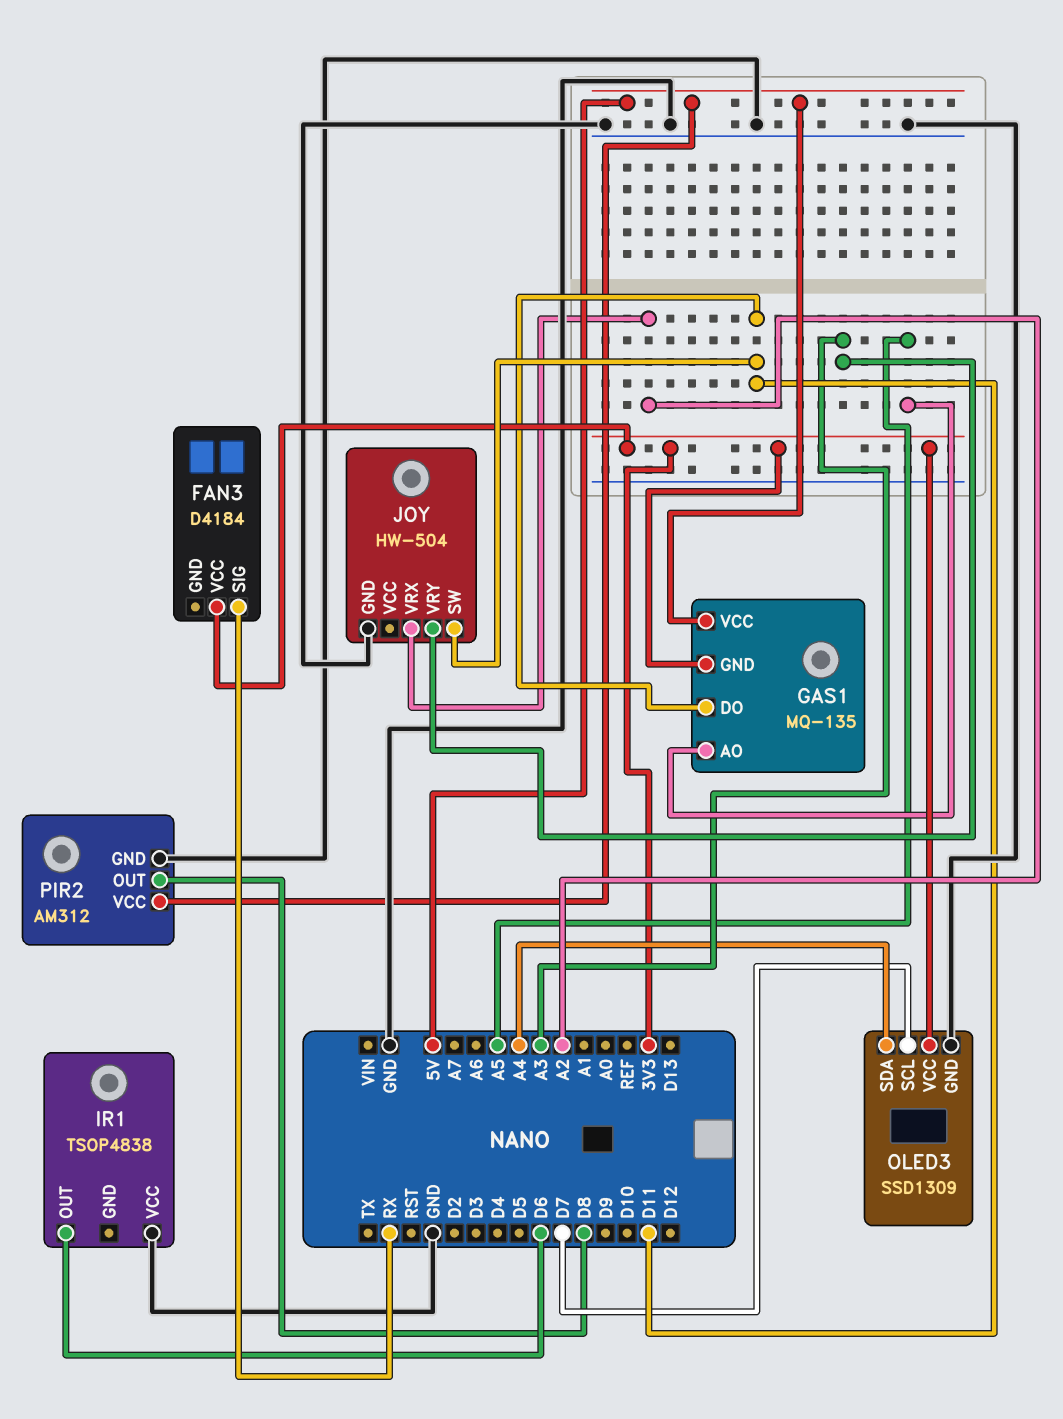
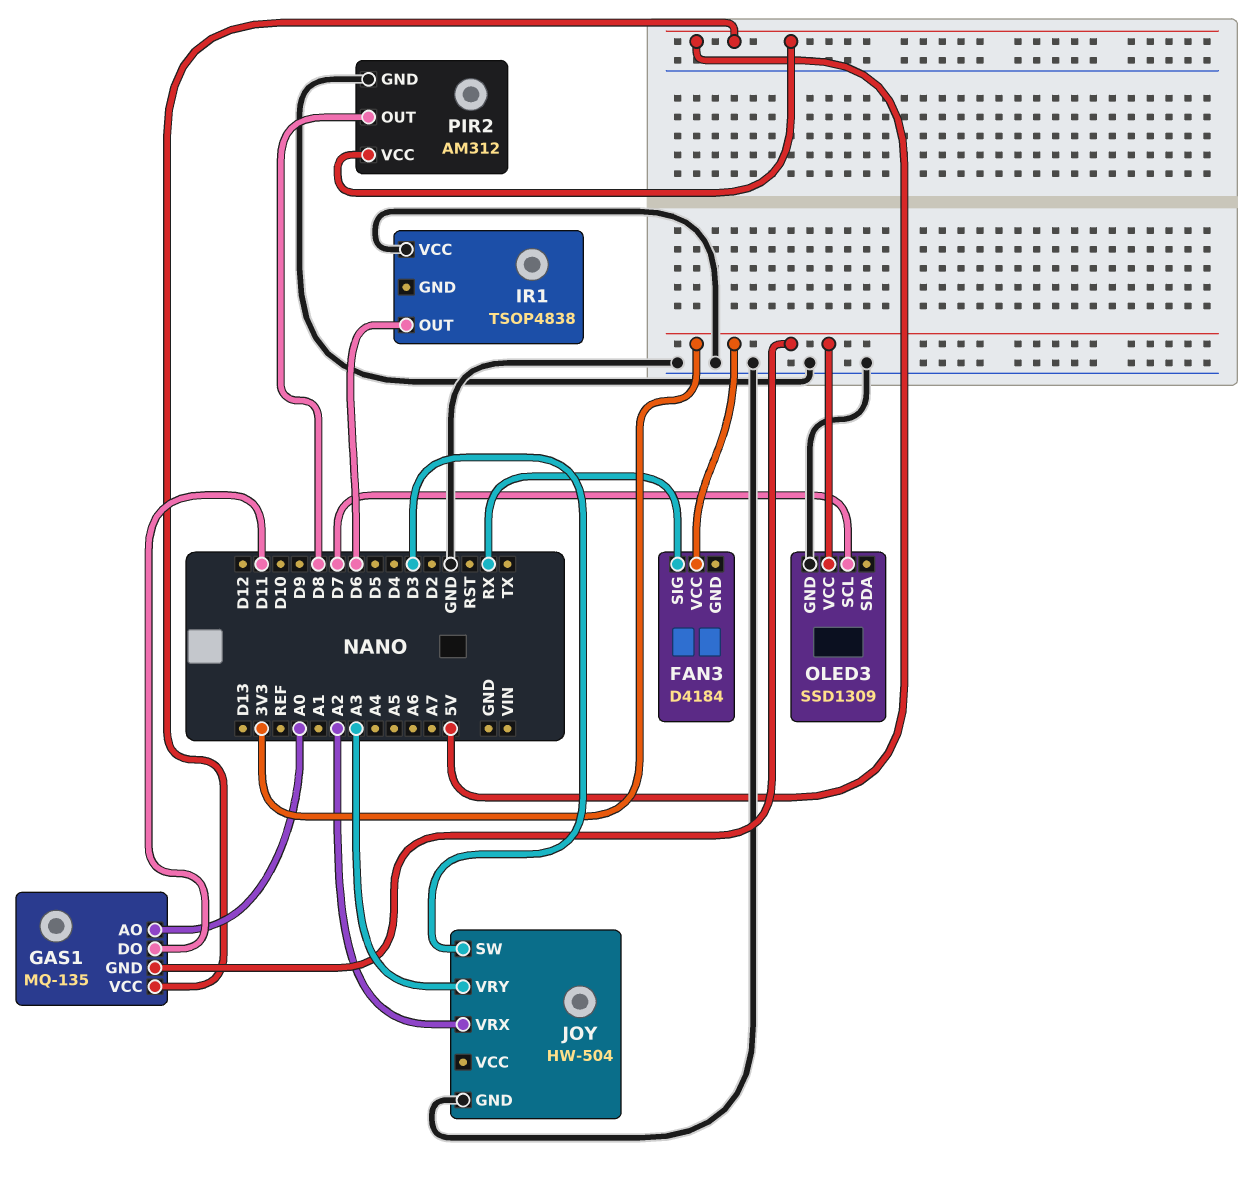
GAS1 pin AO: A5 -> A0
JOY pin SW: D11 -> D3
OLED3 pin SDA: A4 -> none

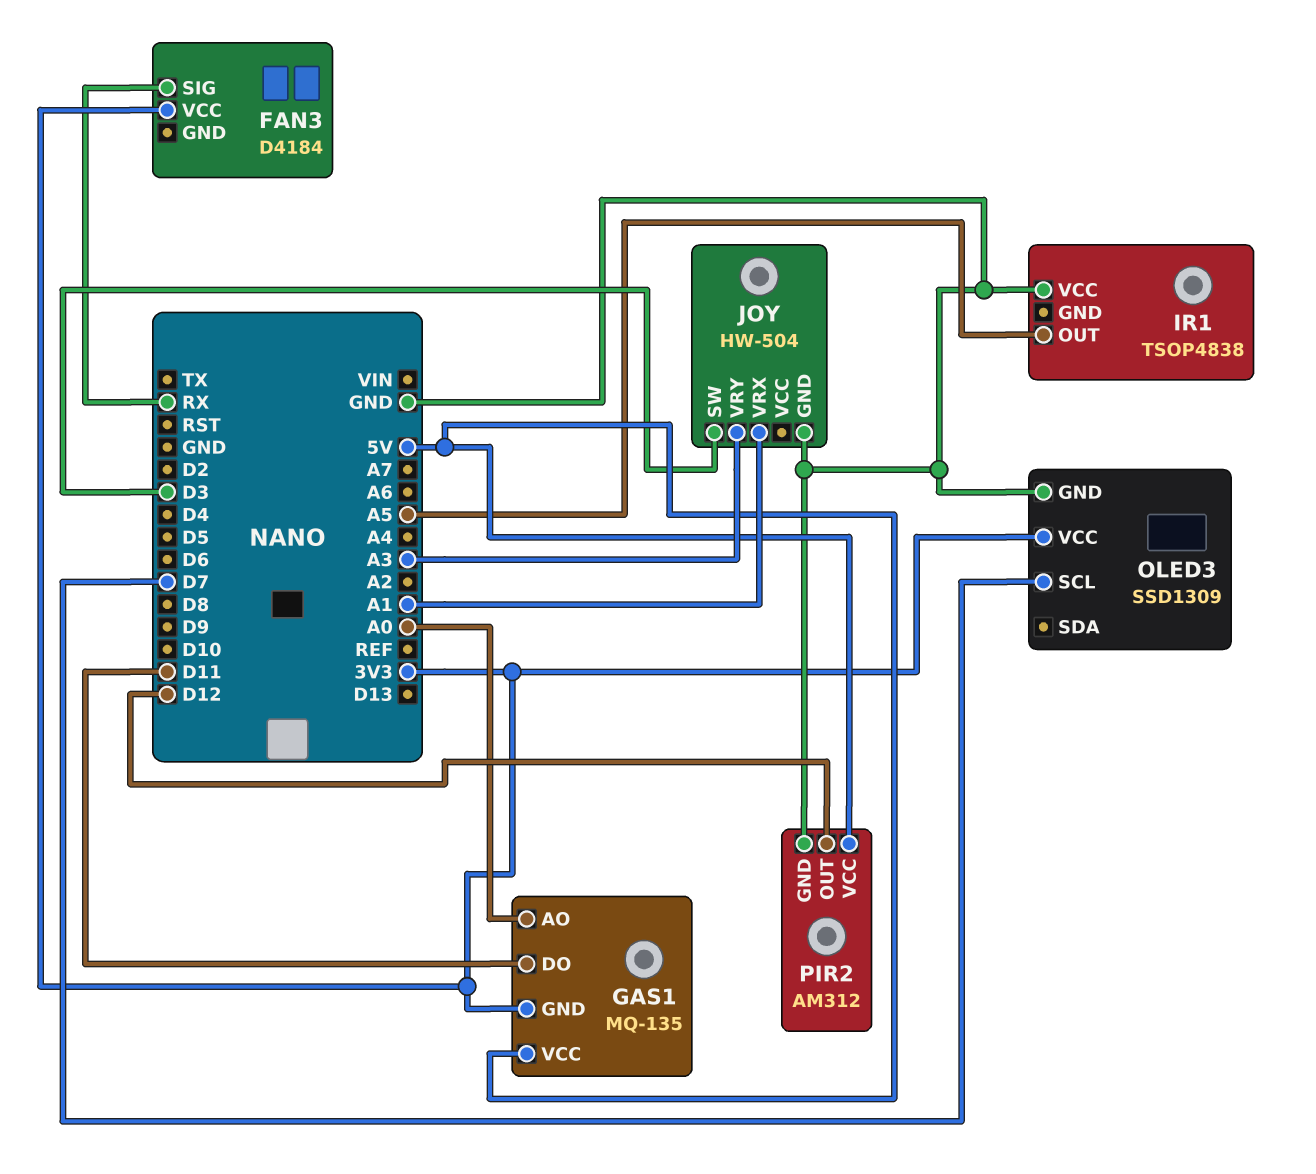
IR1 pin OUT: D6 -> A5
JOY pin VRX: A2 -> A1
PIR2 pin OUT: D8 -> D12

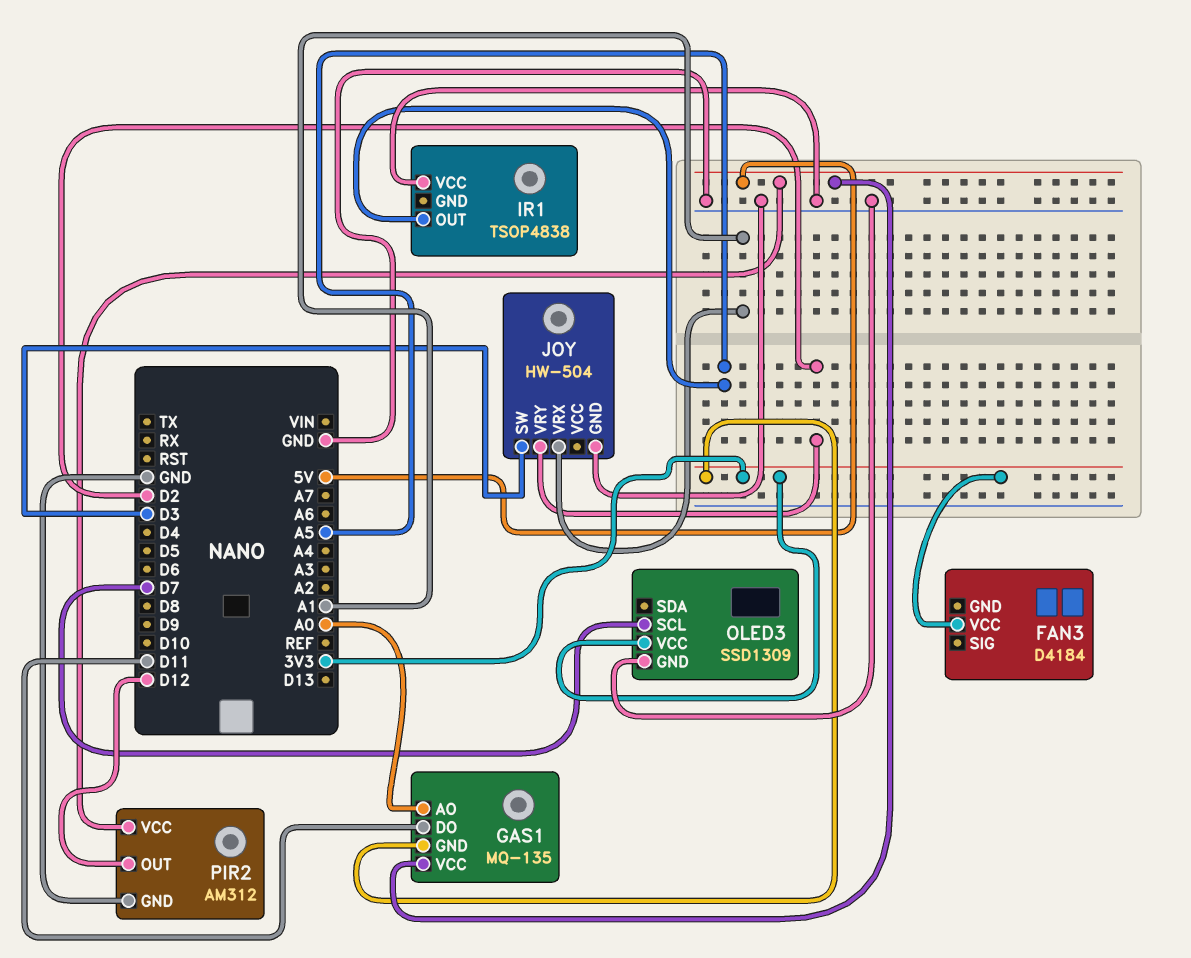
FAN3 pin SIG: RX -> none
JOY pin VRY: A3 -> D2

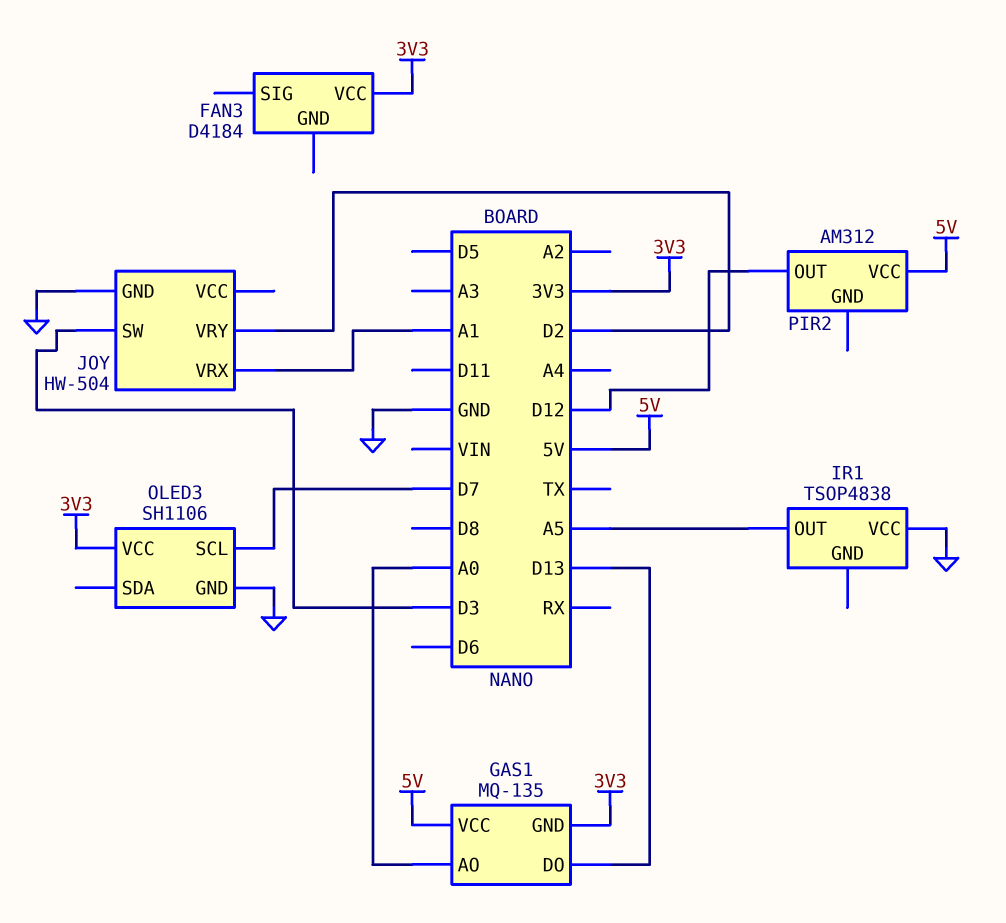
GAS1 pin DO: D11 -> D13
OLED3: SSD1309 -> SH1106
PIR2 pin GND: GND -> none

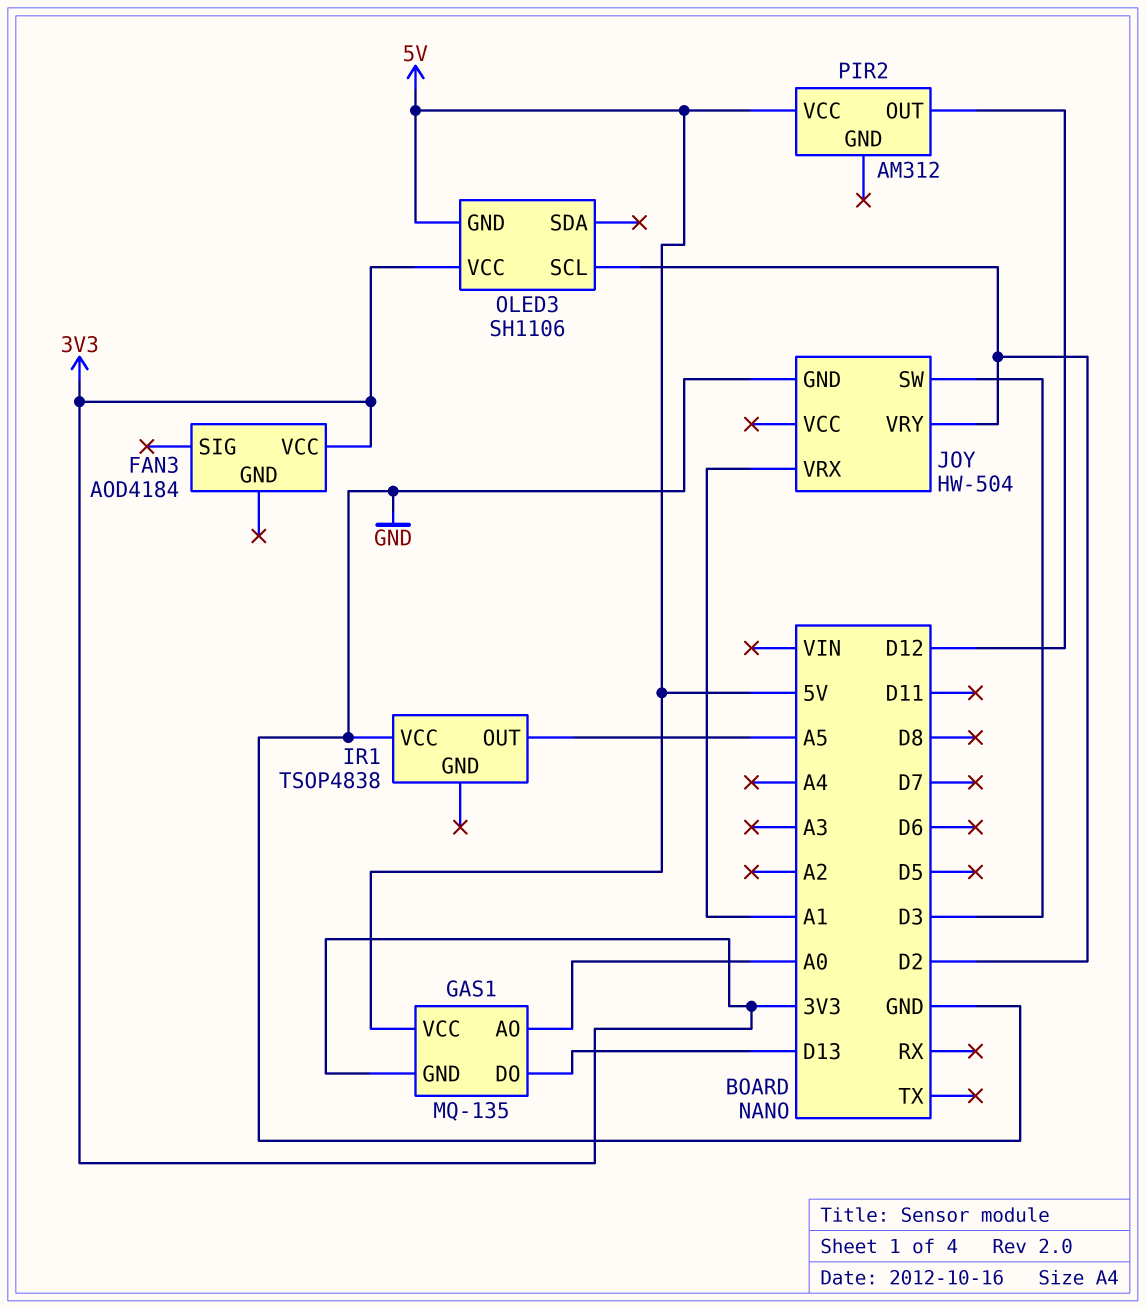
FAN3: D4184 -> AOD4184
OLED3 pin GND: GND -> 5V
OLED3 pin SCL: D7 -> D2

